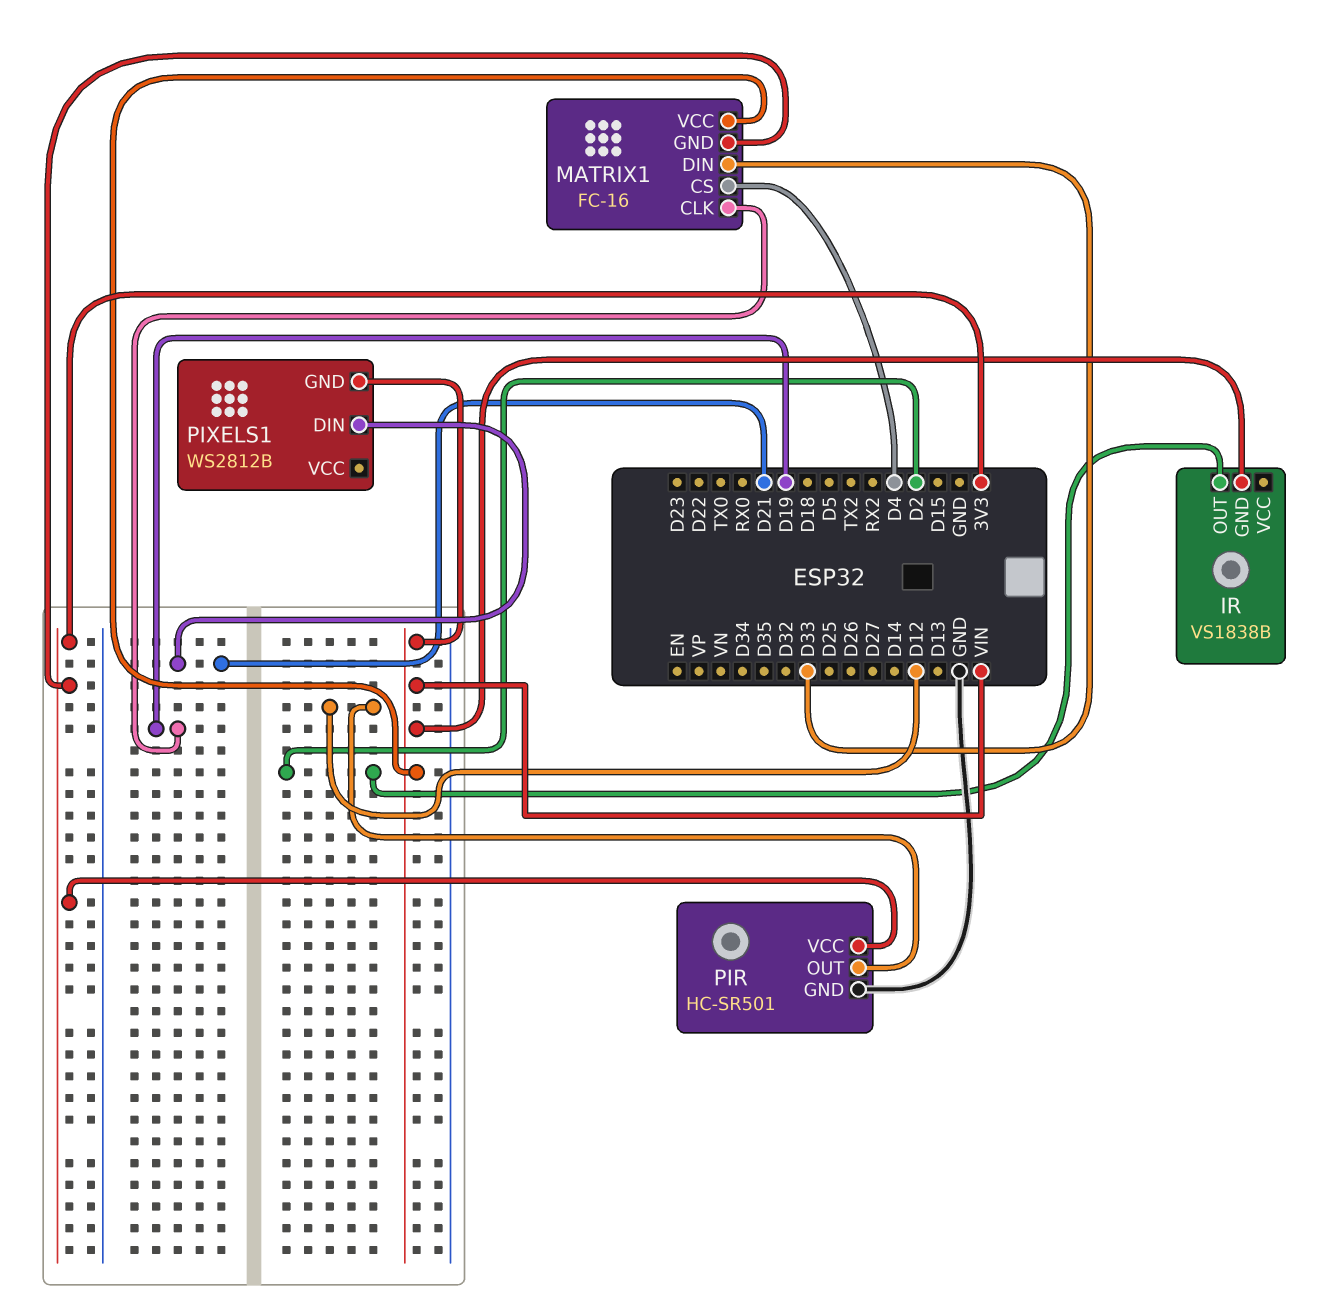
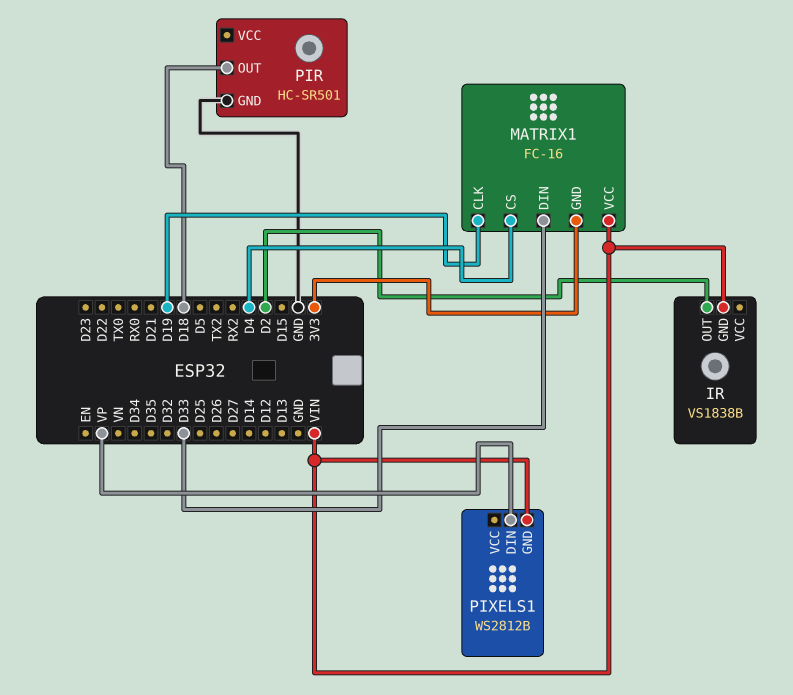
PIR pin OUT: D12 -> D18
PIR pin VCC: 3V3 -> none
PIXELS1 pin DIN: D21 -> VP

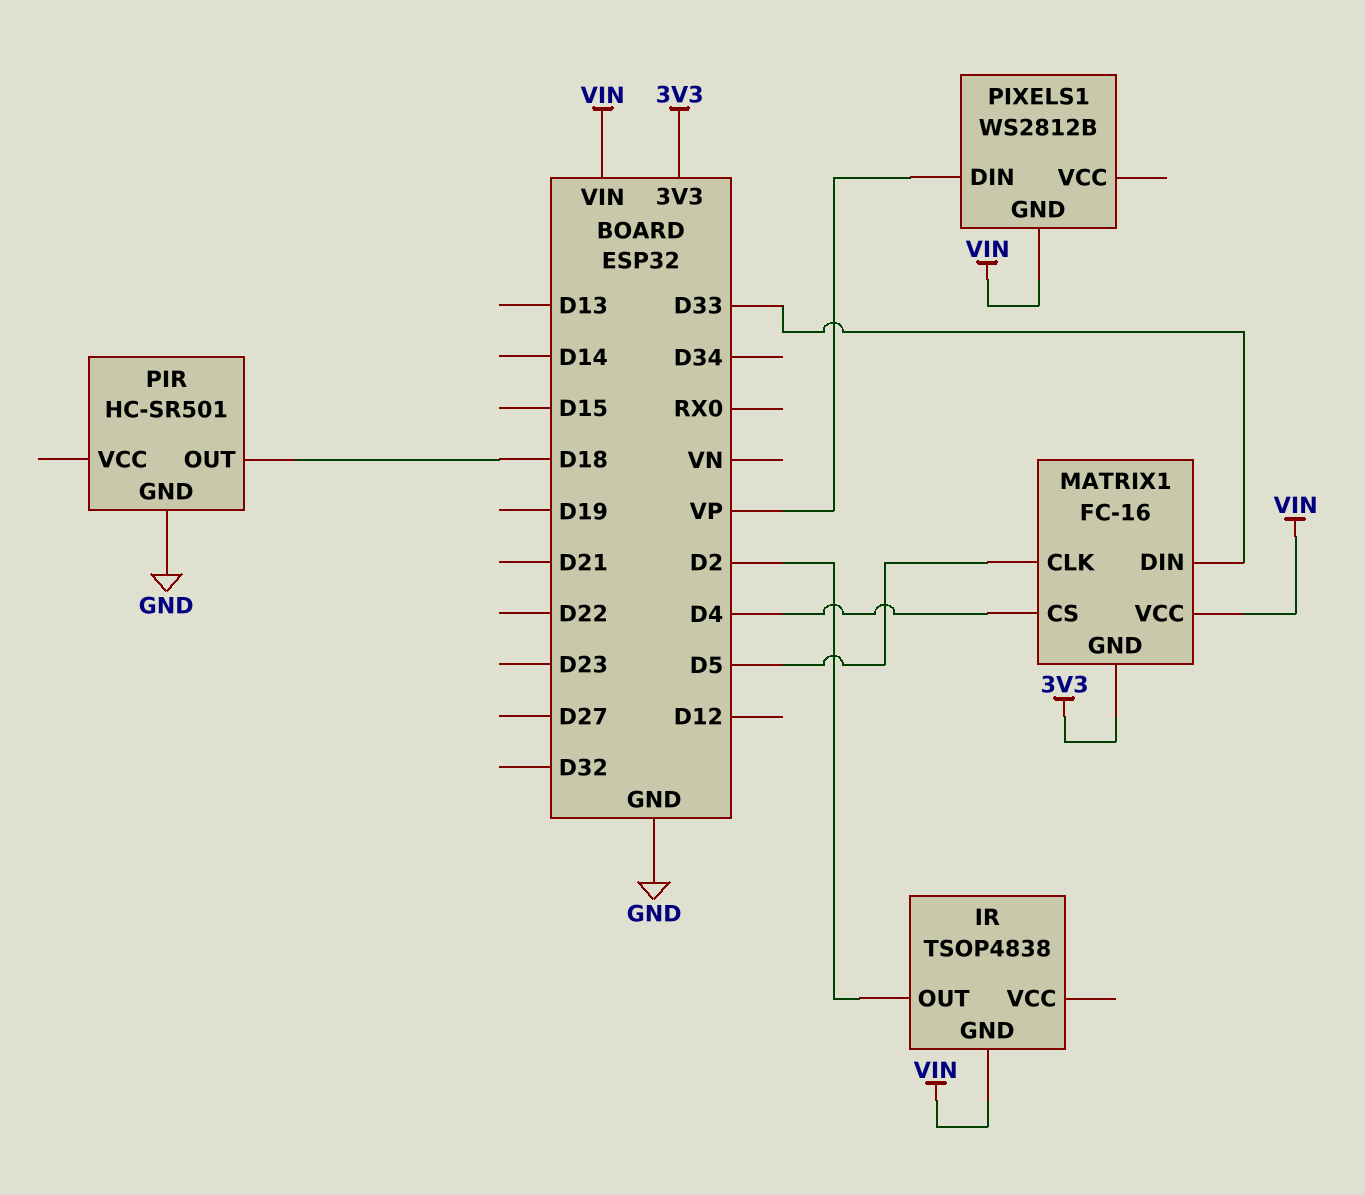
IR: VS1838B -> TSOP4838
MATRIX1 pin CLK: D19 -> D5

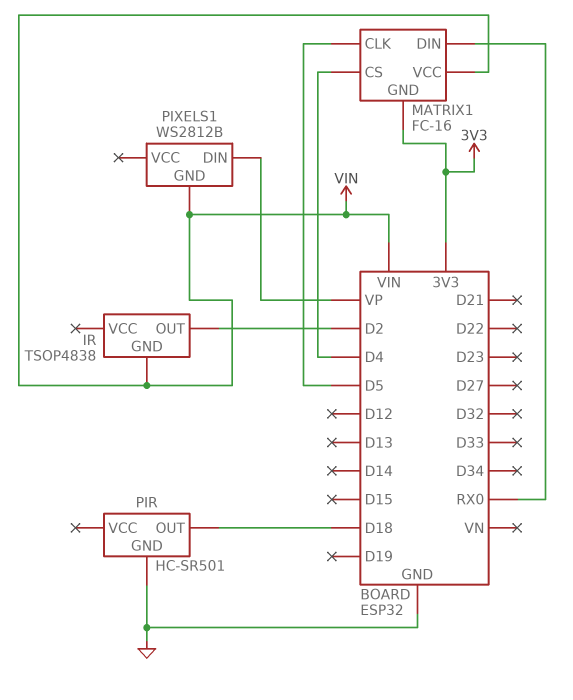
MATRIX1 pin DIN: D33 -> RX0

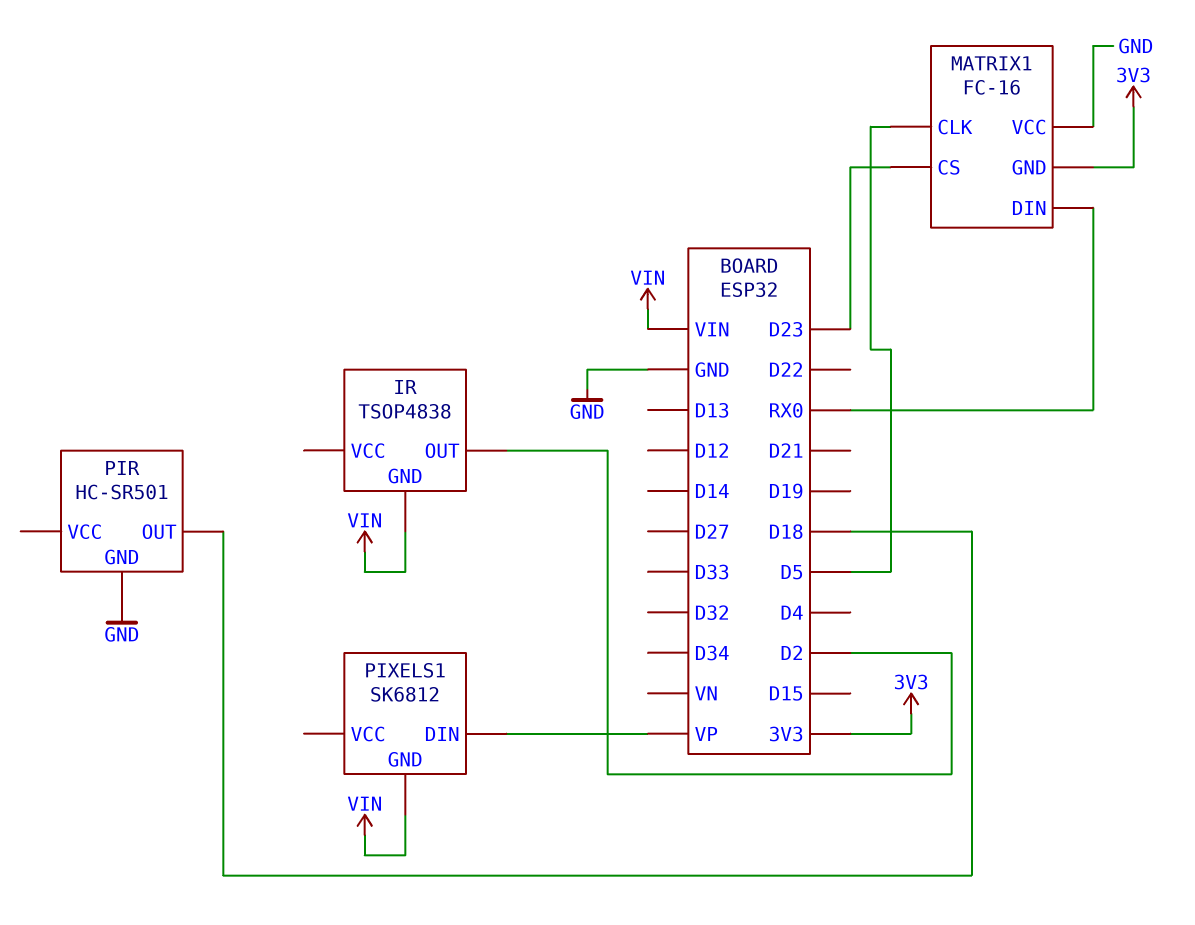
MATRIX1 pin CS: D4 -> D23
MATRIX1 pin VCC: VIN -> GND
PIXELS1: WS2812B -> SK6812

